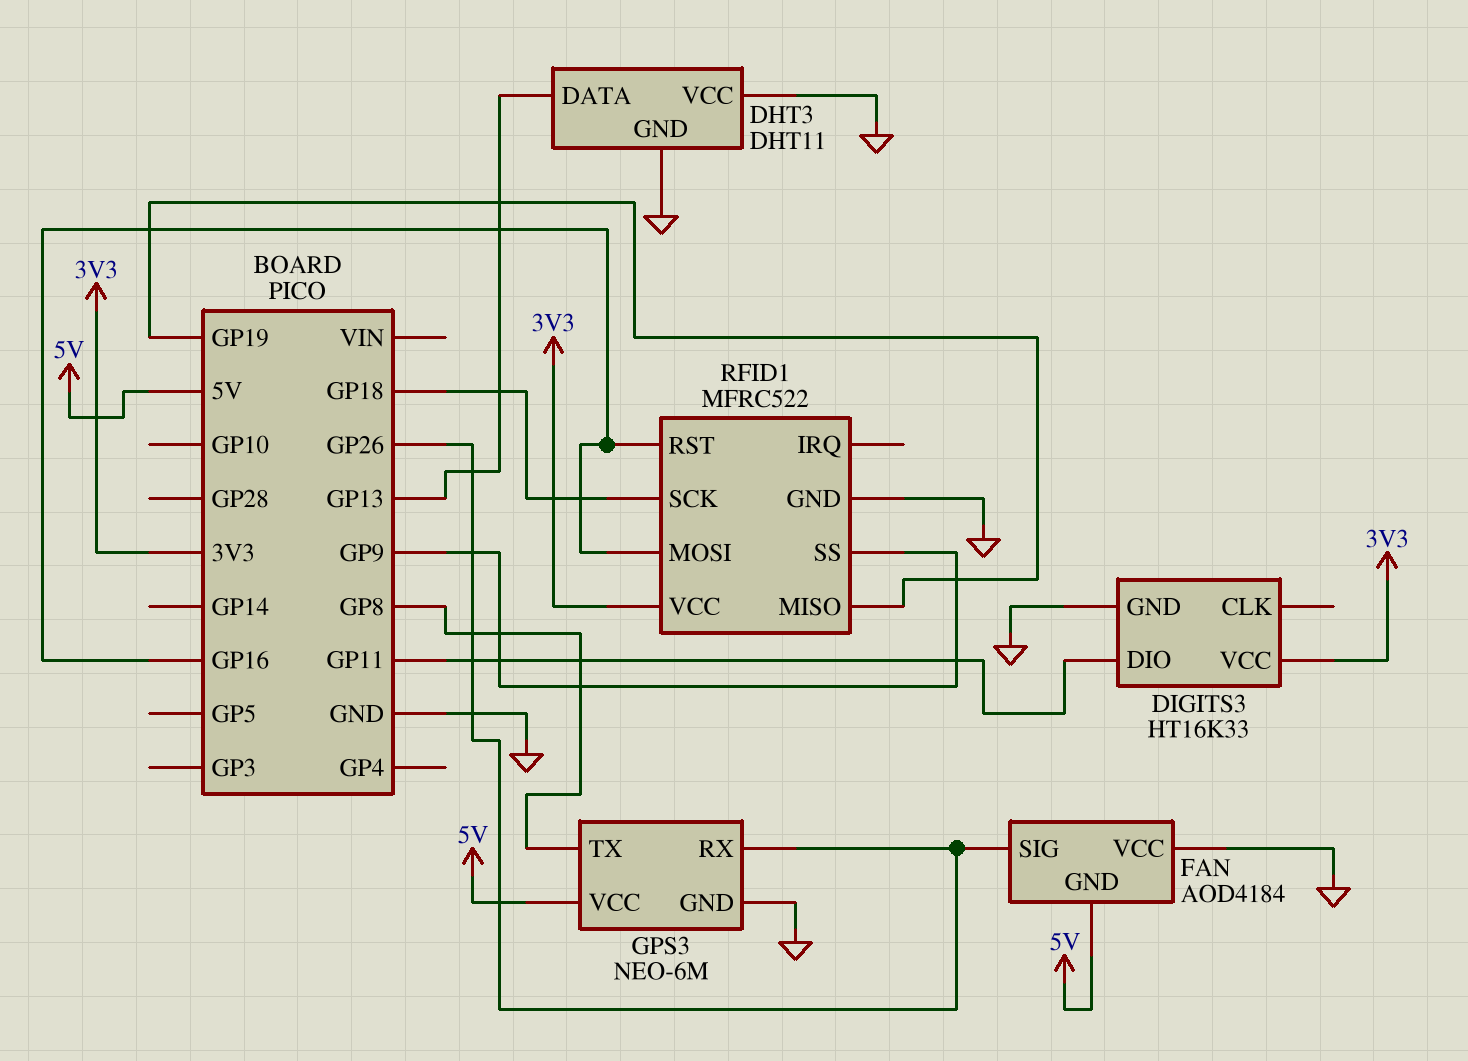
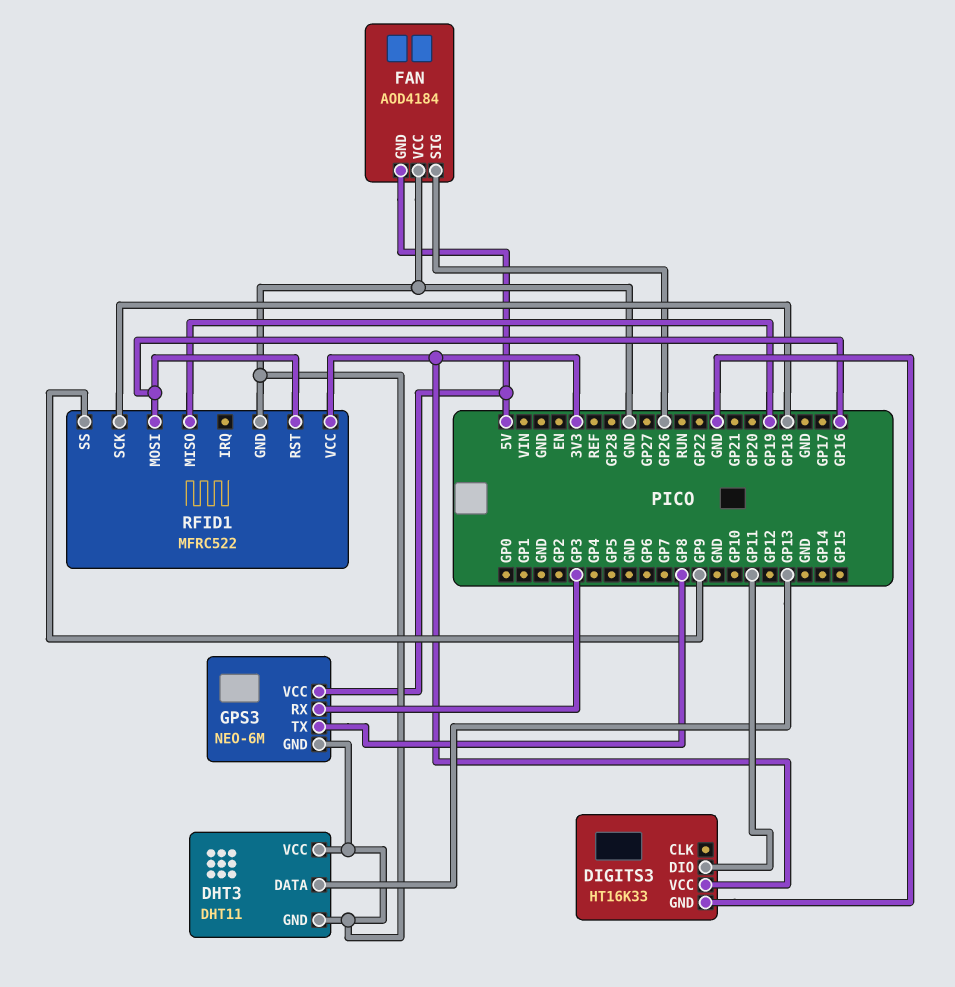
GPS3 pin RX: GP26 -> GP3

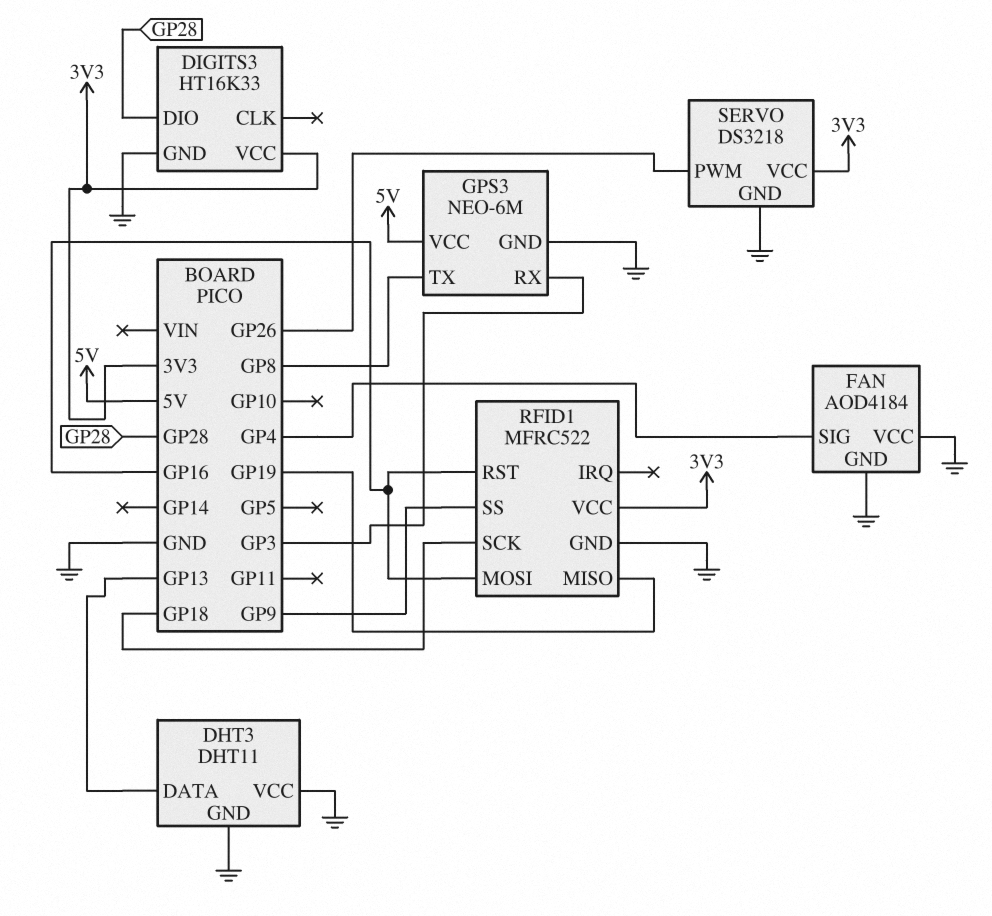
DIGITS3 pin DIO: GP11 -> GP28
FAN pin GND: 5V -> GND
FAN pin SIG: GP26 -> GP4
SERVO: none -> DS3218
SERVO pin GND: none -> GND
SERVO pin PWM: none -> GP26
SERVO pin VCC: none -> 3V3

